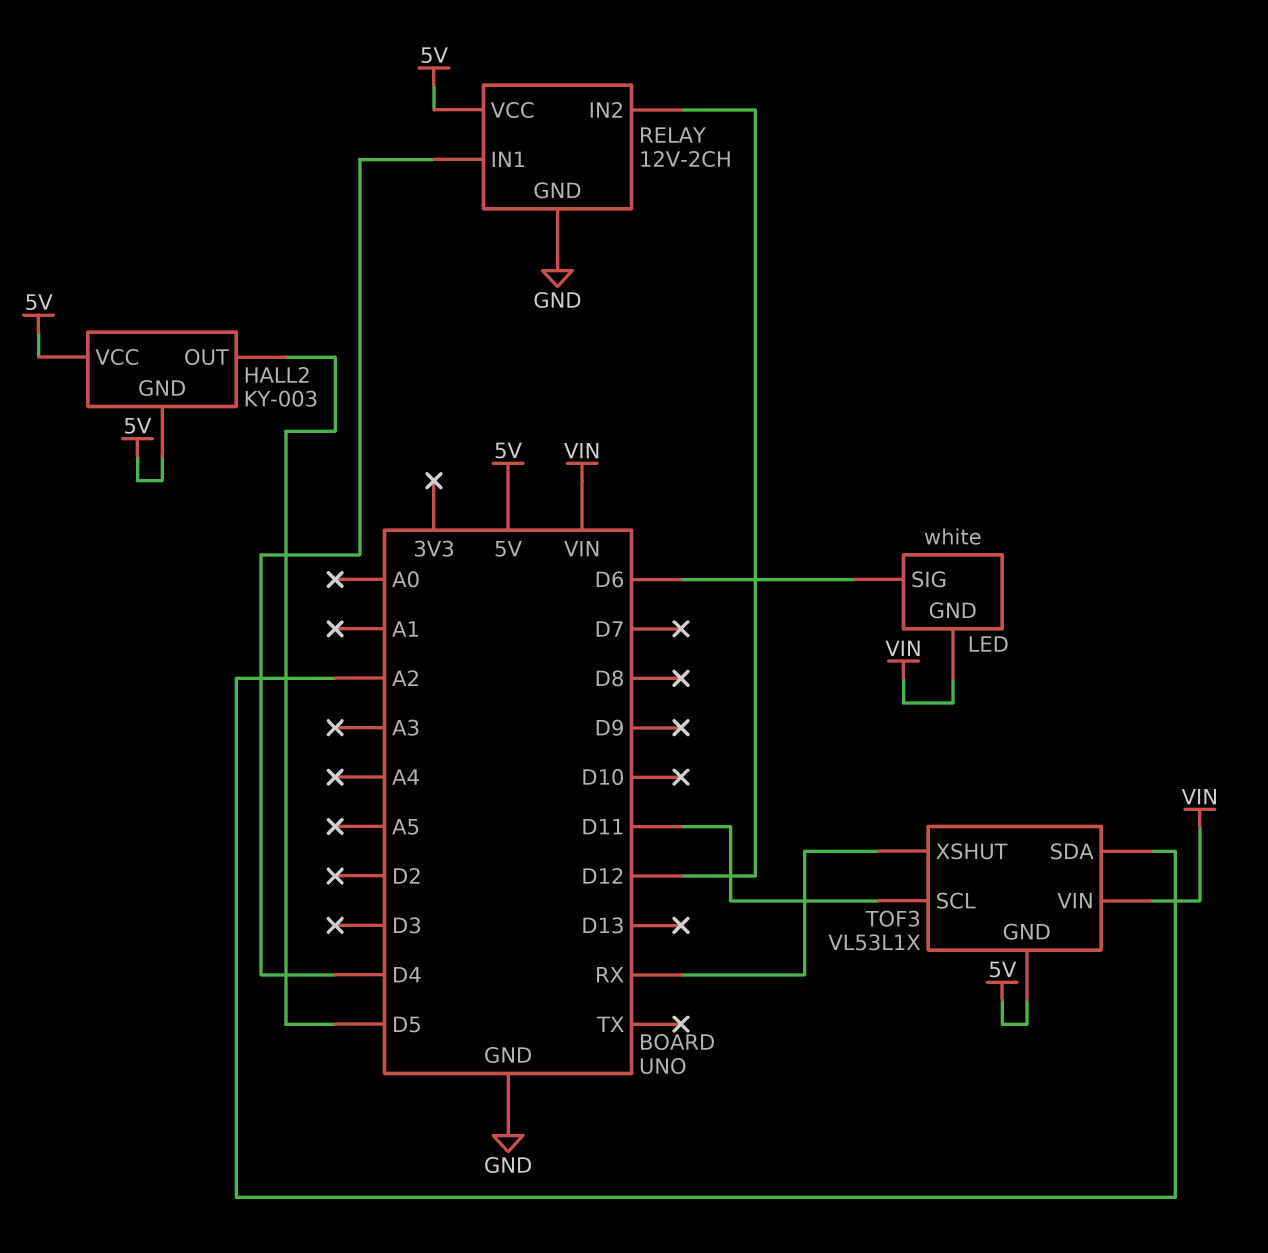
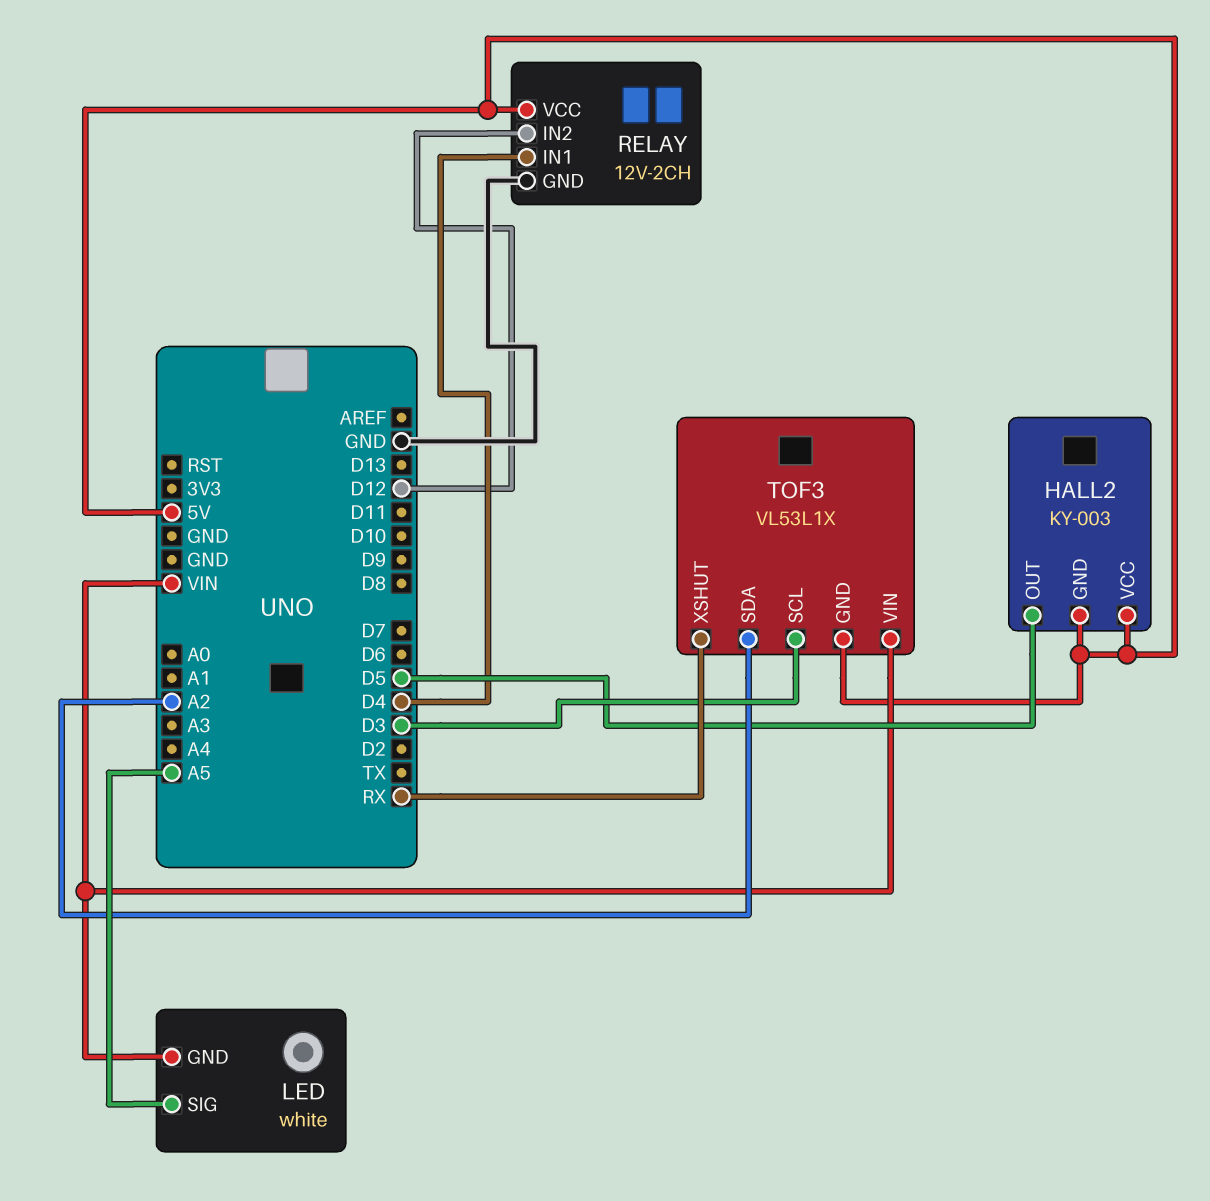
LED pin SIG: D6 -> A5
TOF3 pin SCL: D11 -> D3

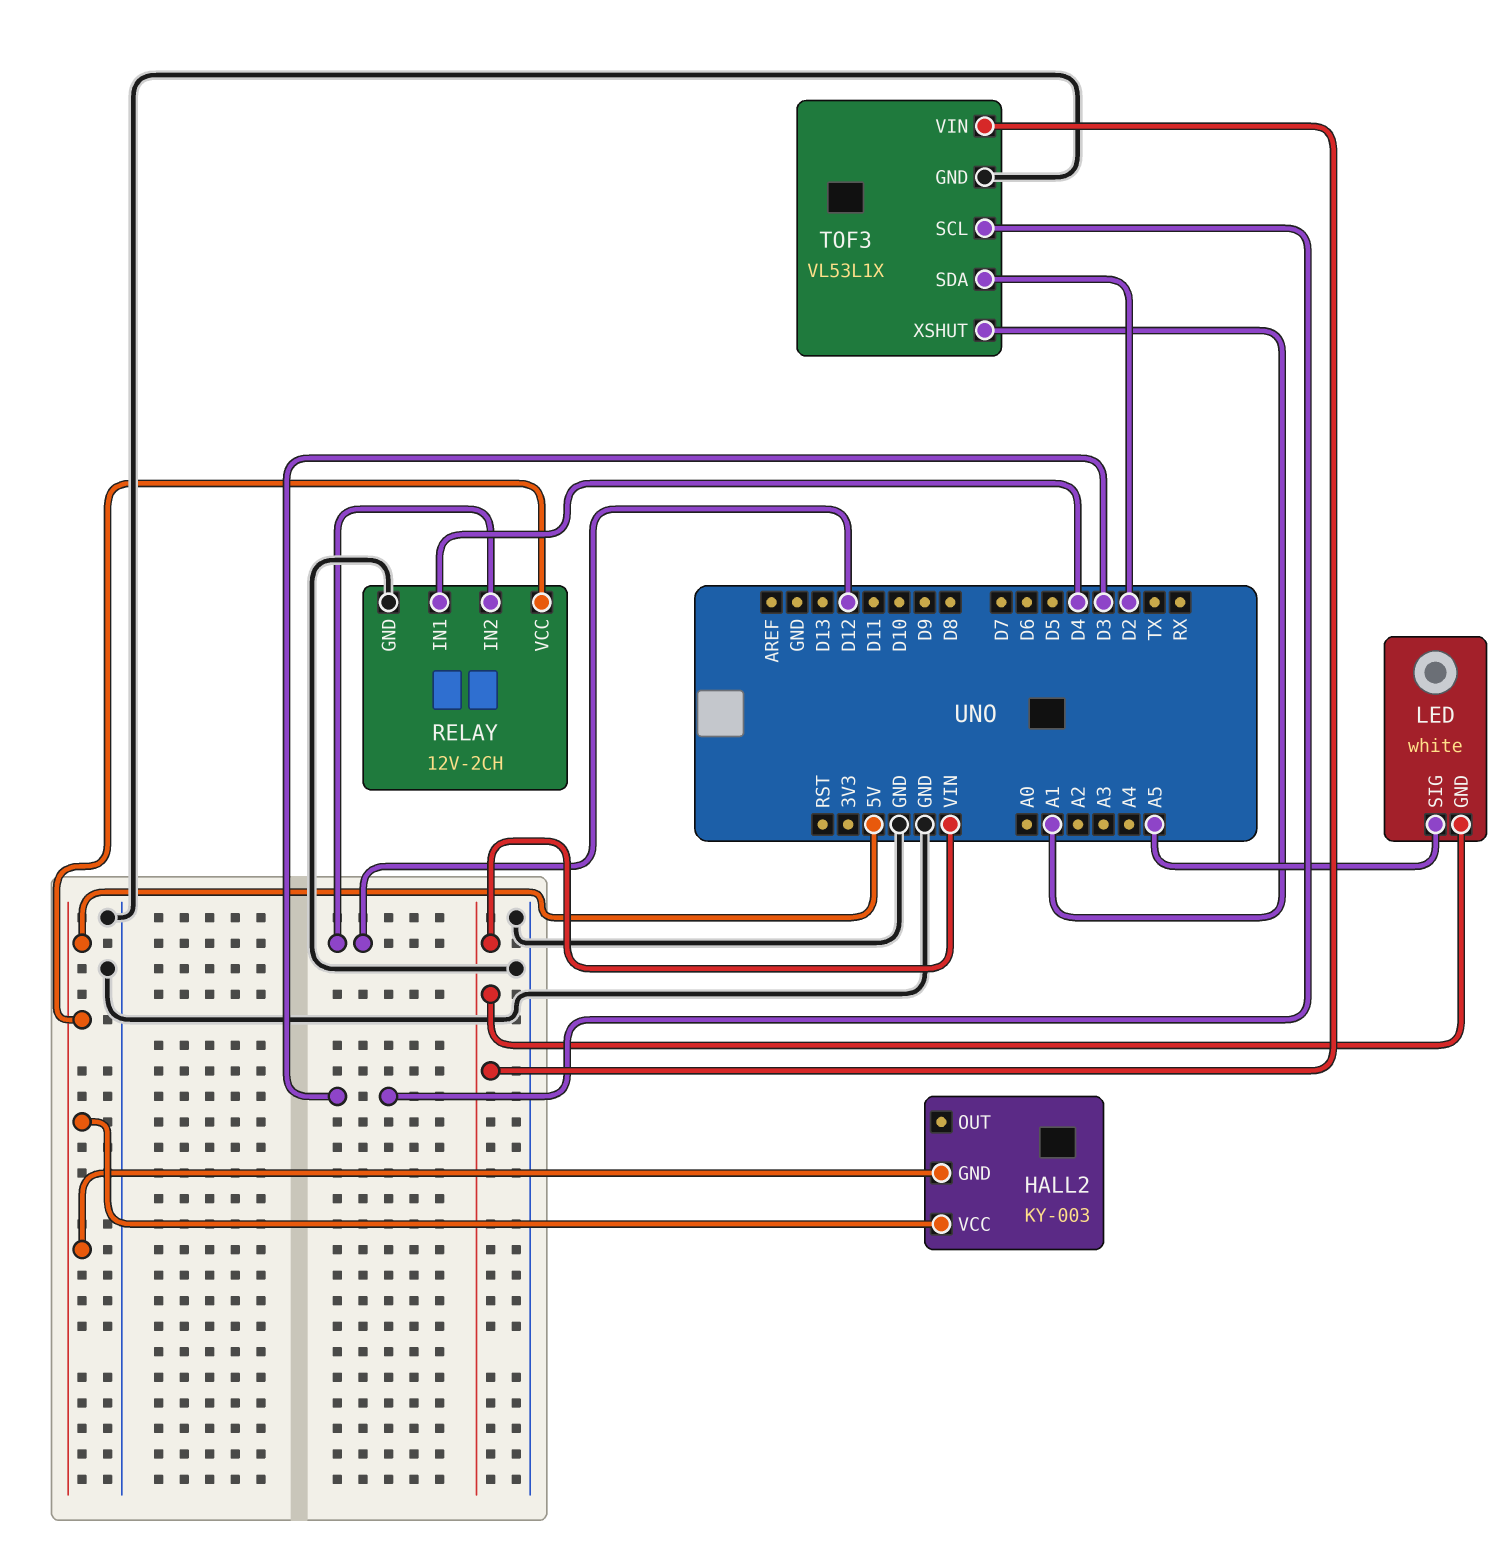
HALL2 pin OUT: D5 -> none
TOF3 pin GND: 5V -> GND
TOF3 pin SDA: A2 -> D2
TOF3 pin XSHUT: RX -> A1

